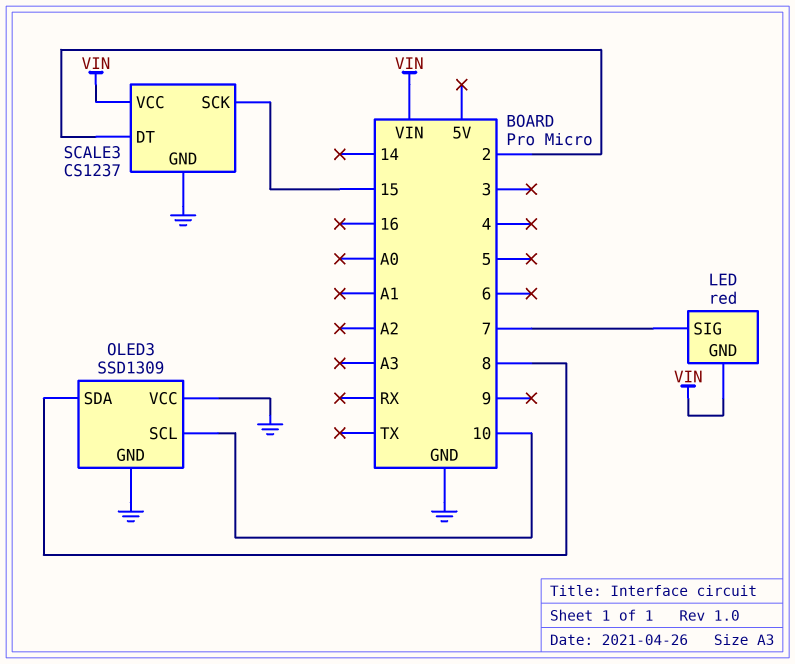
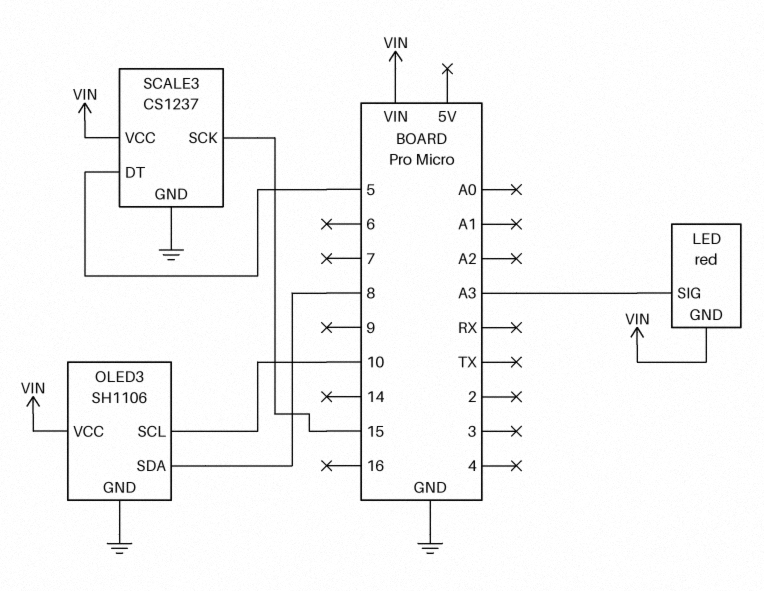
LED pin SIG: 7 -> A3
OLED3: SSD1309 -> SH1106
OLED3 pin VCC: GND -> VIN
SCALE3 pin DT: 2 -> 5

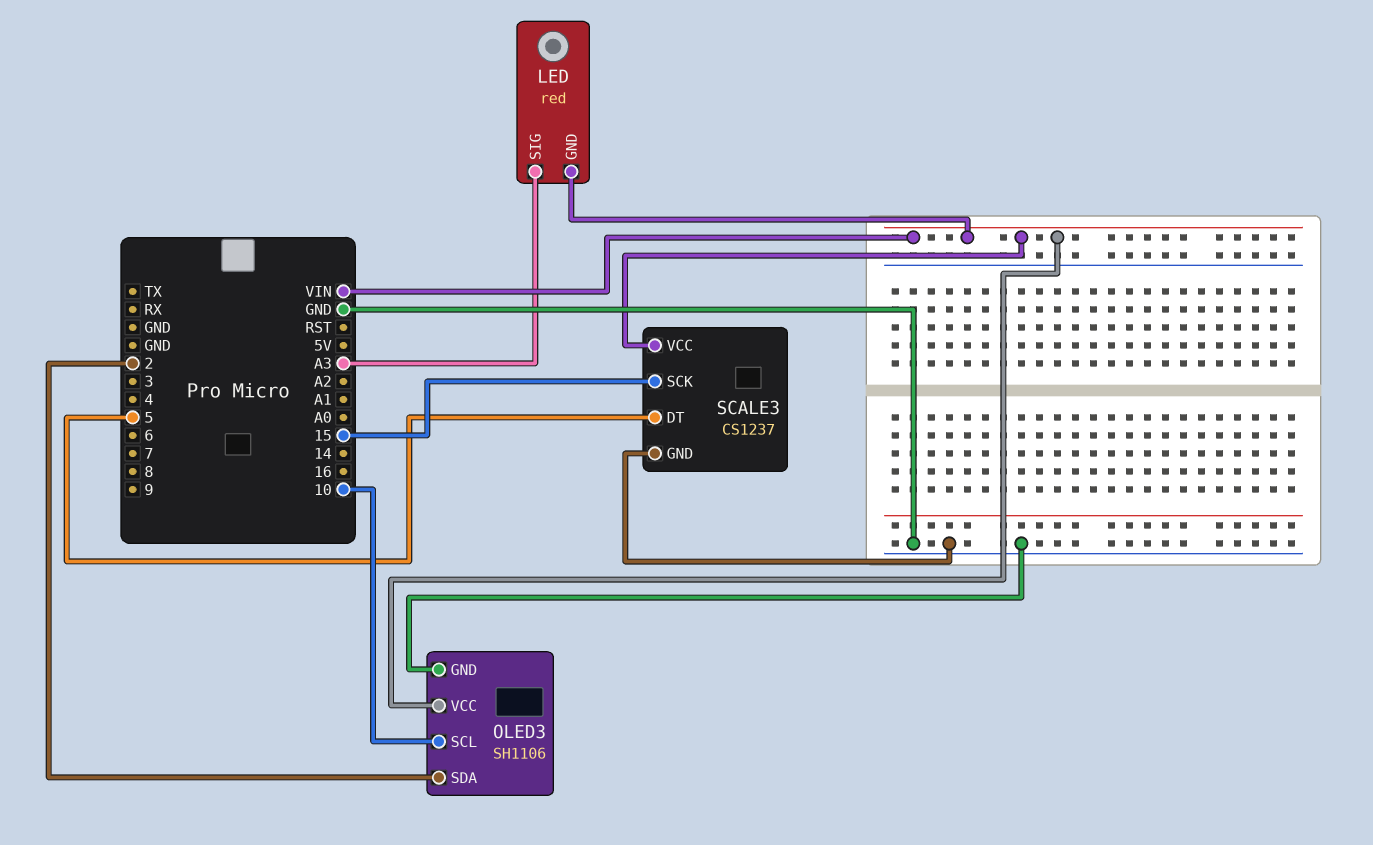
OLED3 pin SDA: 8 -> 2

